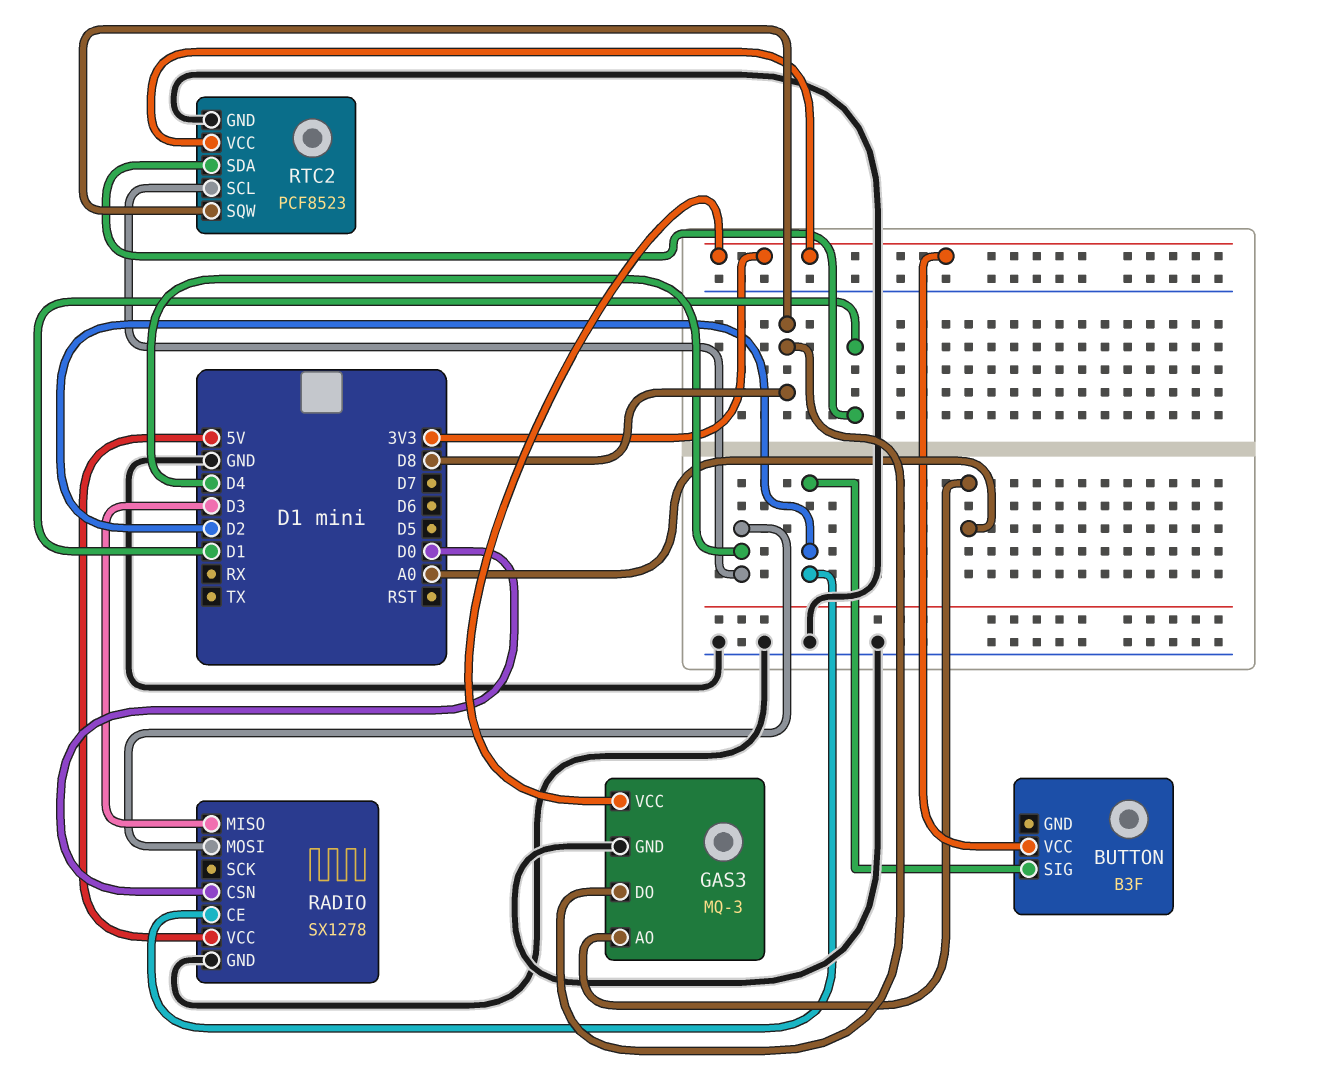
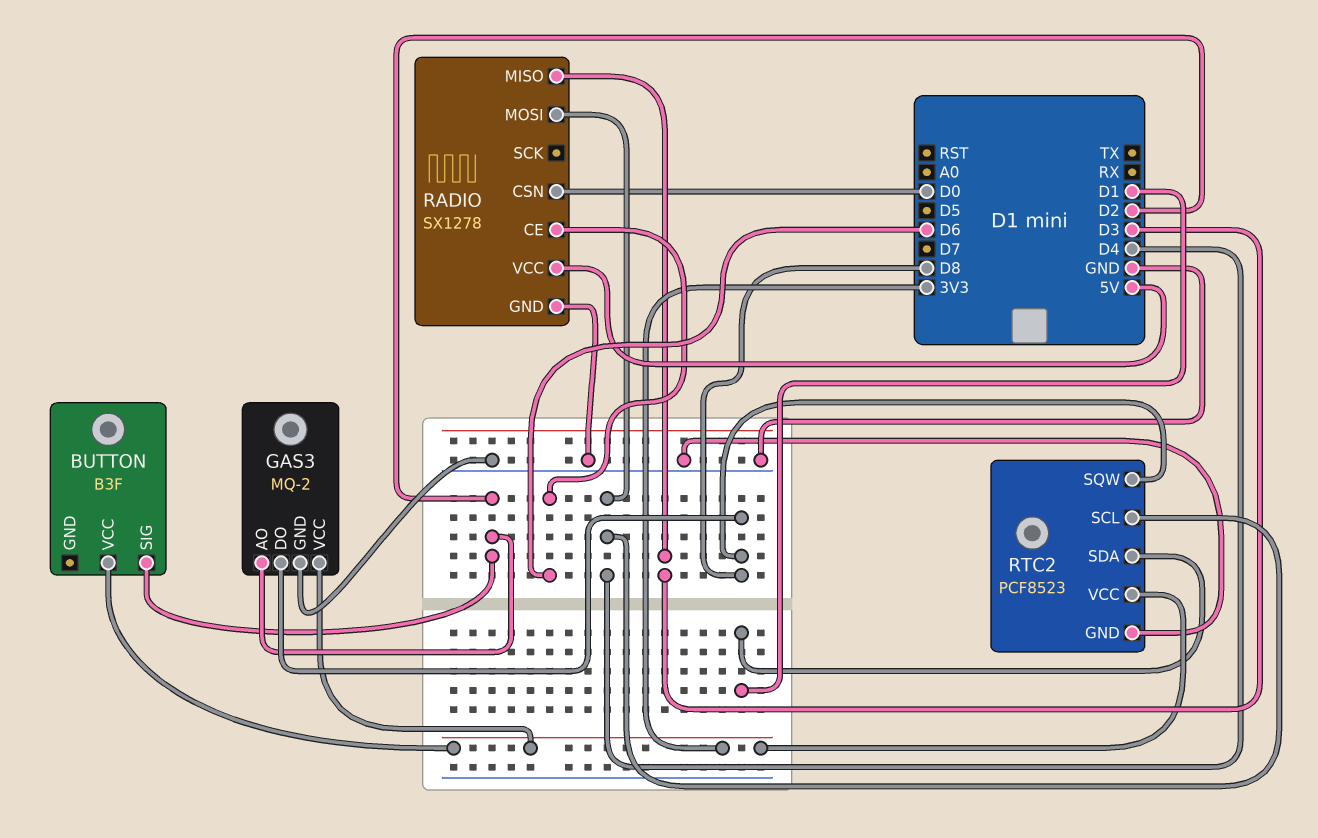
GAS3: MQ-3 -> MQ-2
GAS3 pin AO: A0 -> D2
RADIO pin CE: D2 -> D6

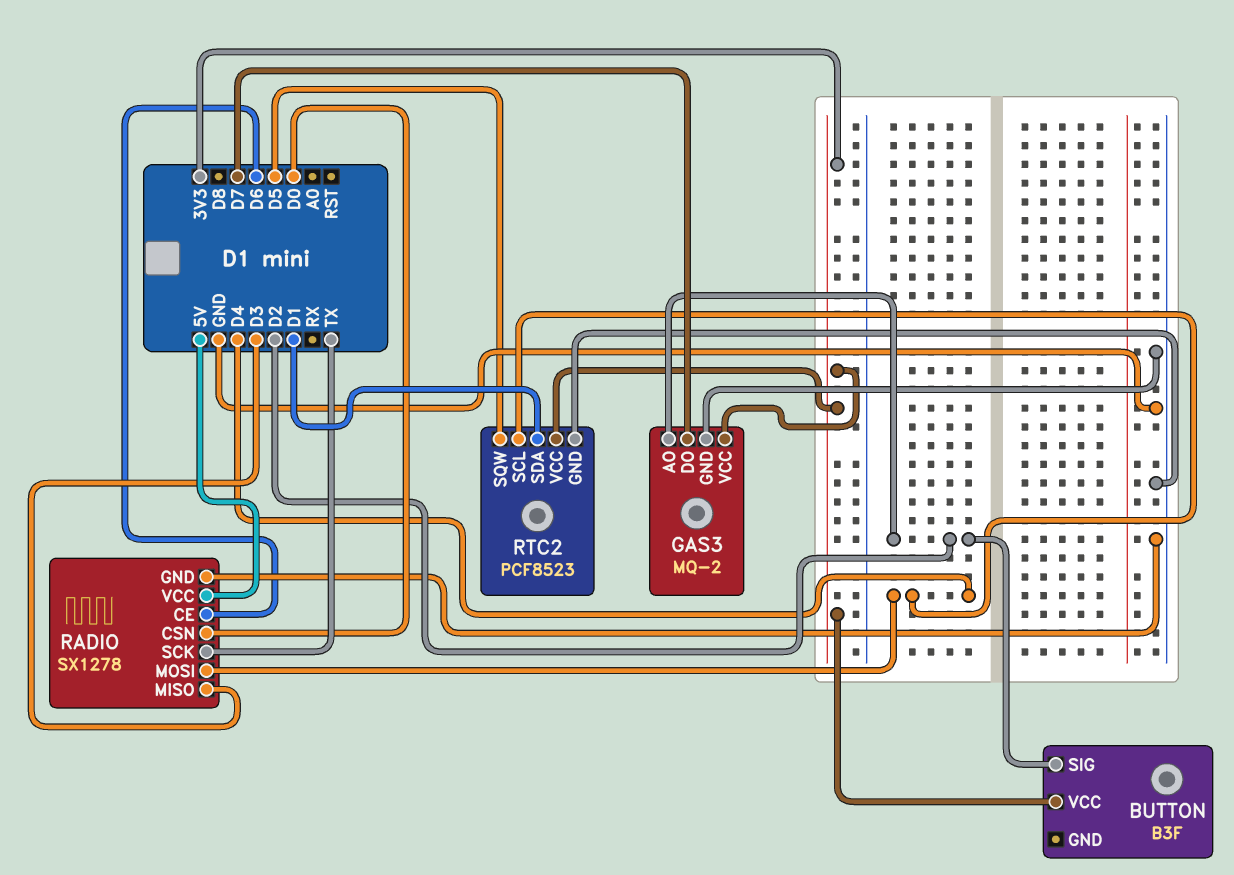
GAS3 pin DO: D8 -> D7
RADIO pin SCK: none -> TX
RTC2 pin SQW: D8 -> D5

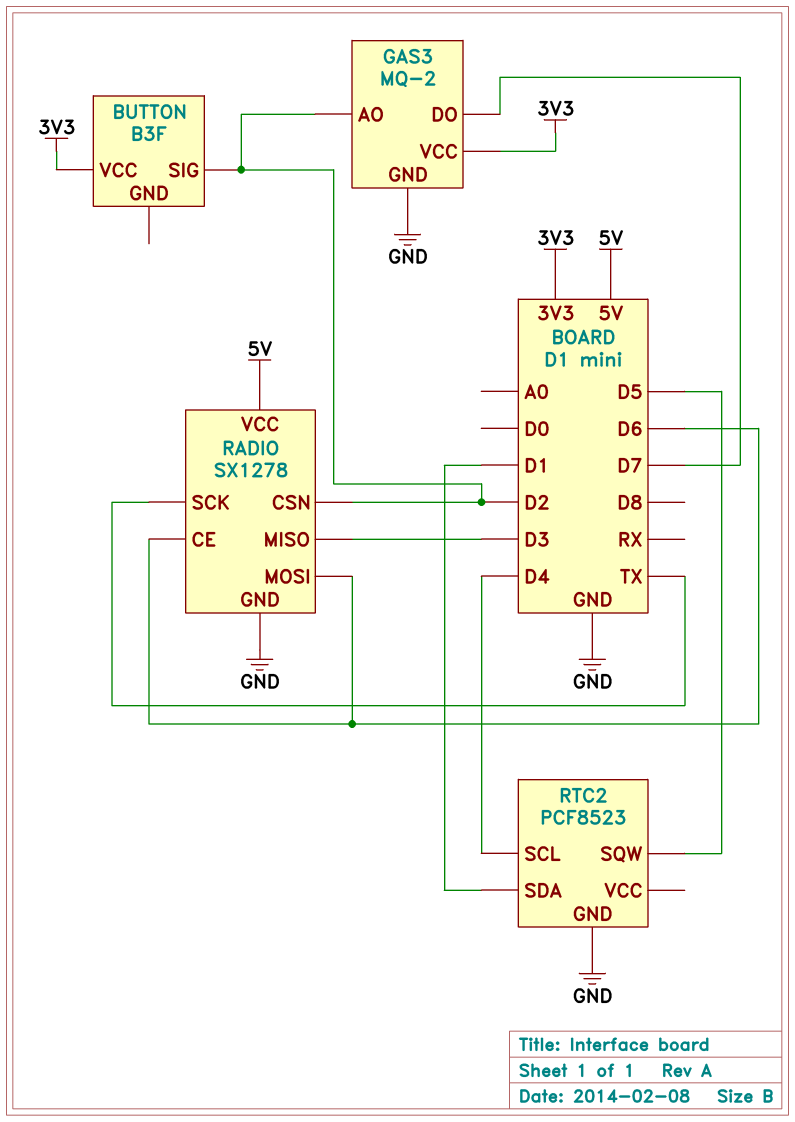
RADIO pin CSN: D0 -> D2
RADIO pin MOSI: D4 -> D6
RTC2 pin VCC: 3V3 -> none

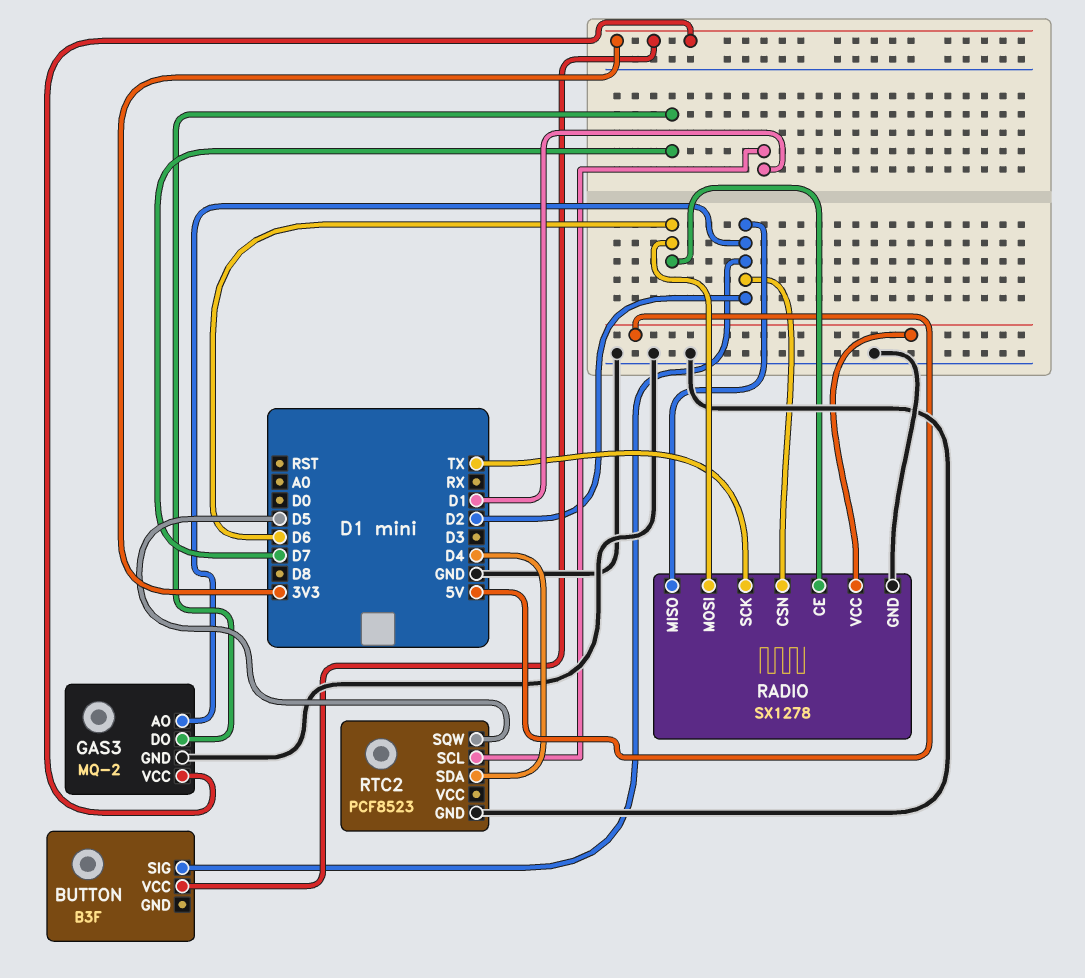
RADIO pin MISO: D3 -> D2
RTC2 pin SCL: D4 -> D1
RTC2 pin SDA: D1 -> D4

